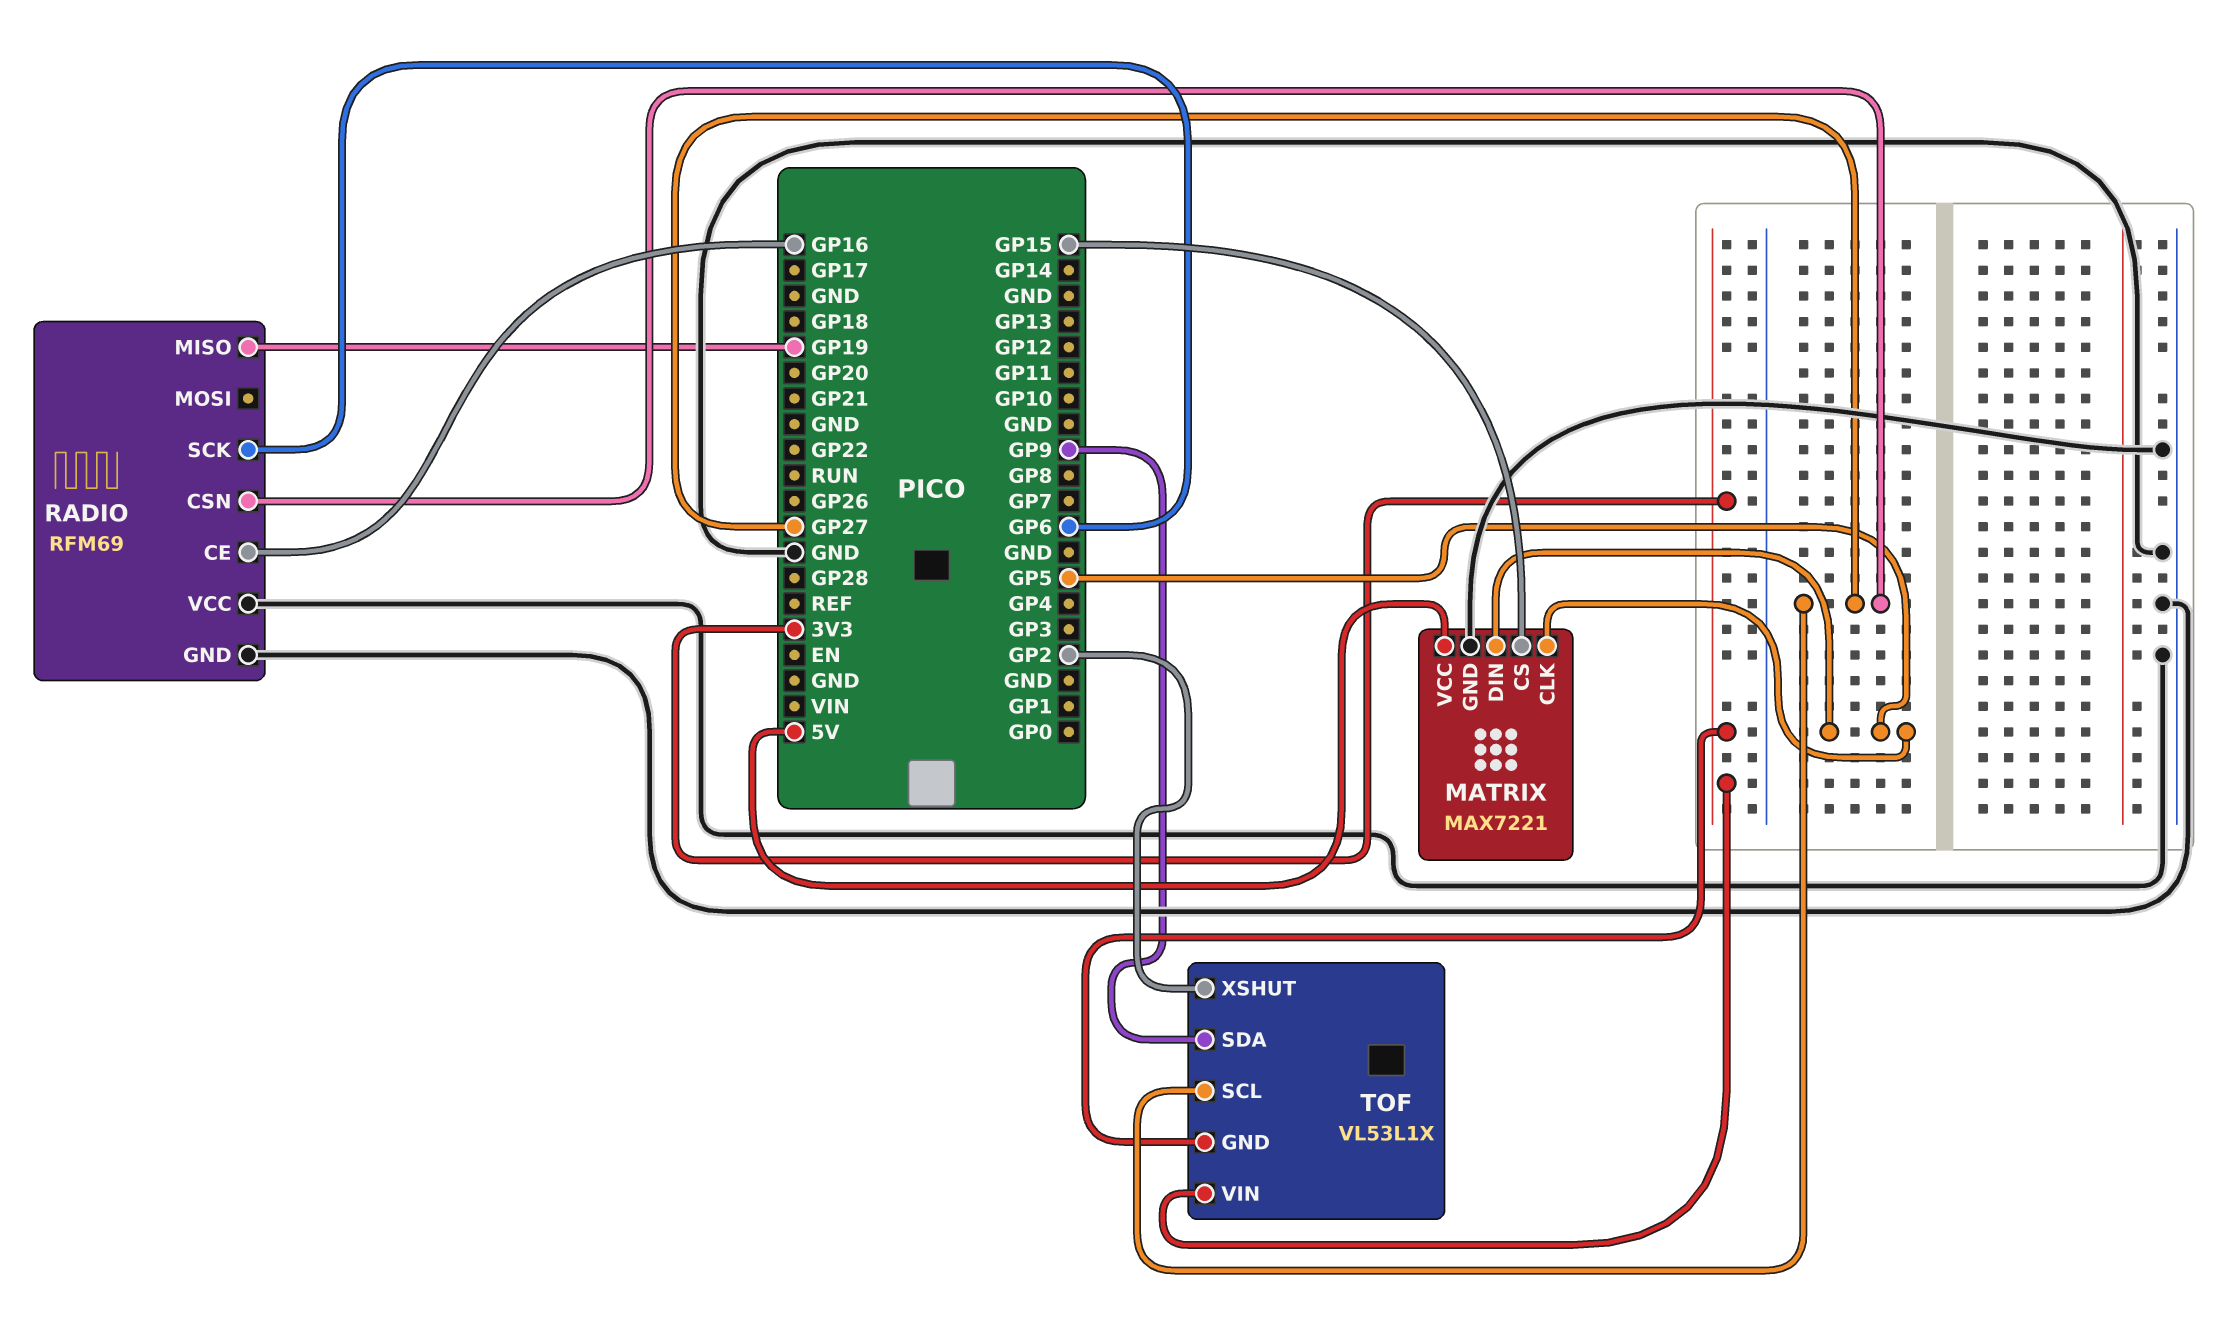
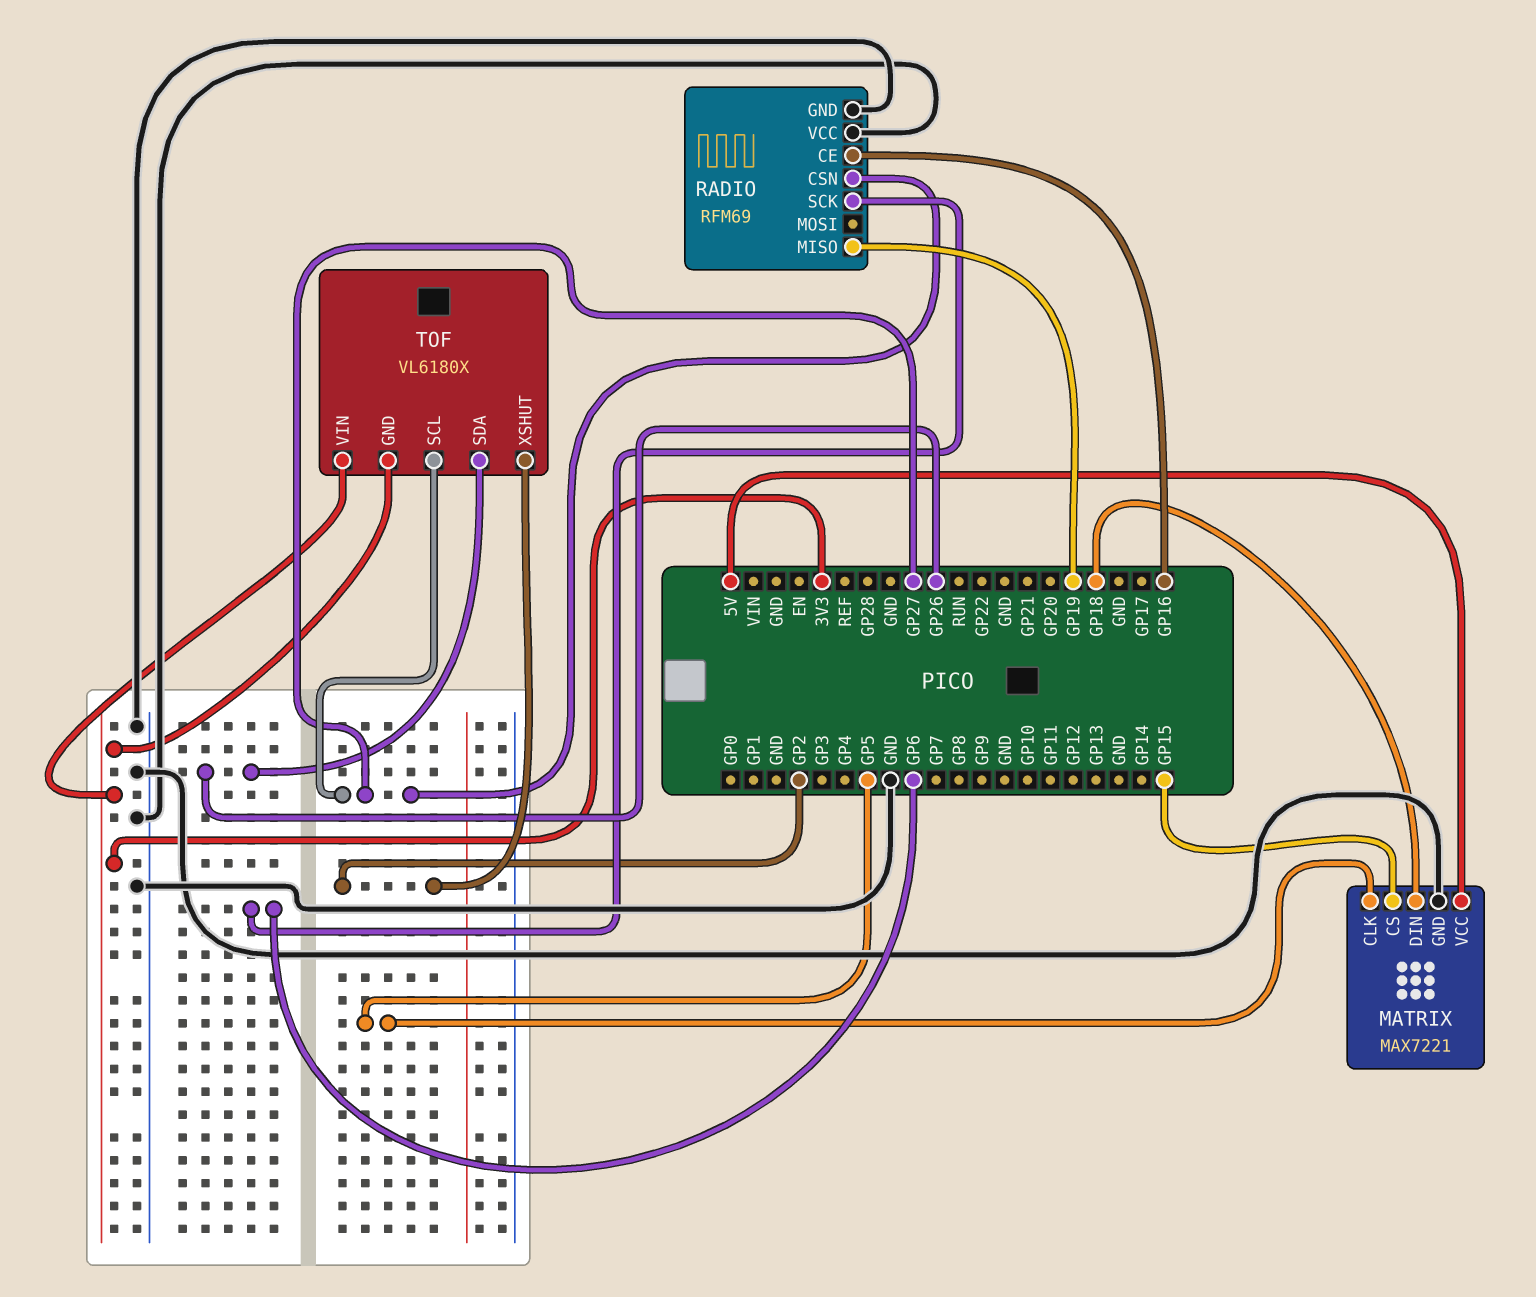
MATRIX pin DIN: GP5 -> GP18
TOF: VL53L1X -> VL6180X
TOF pin SDA: GP9 -> GP26

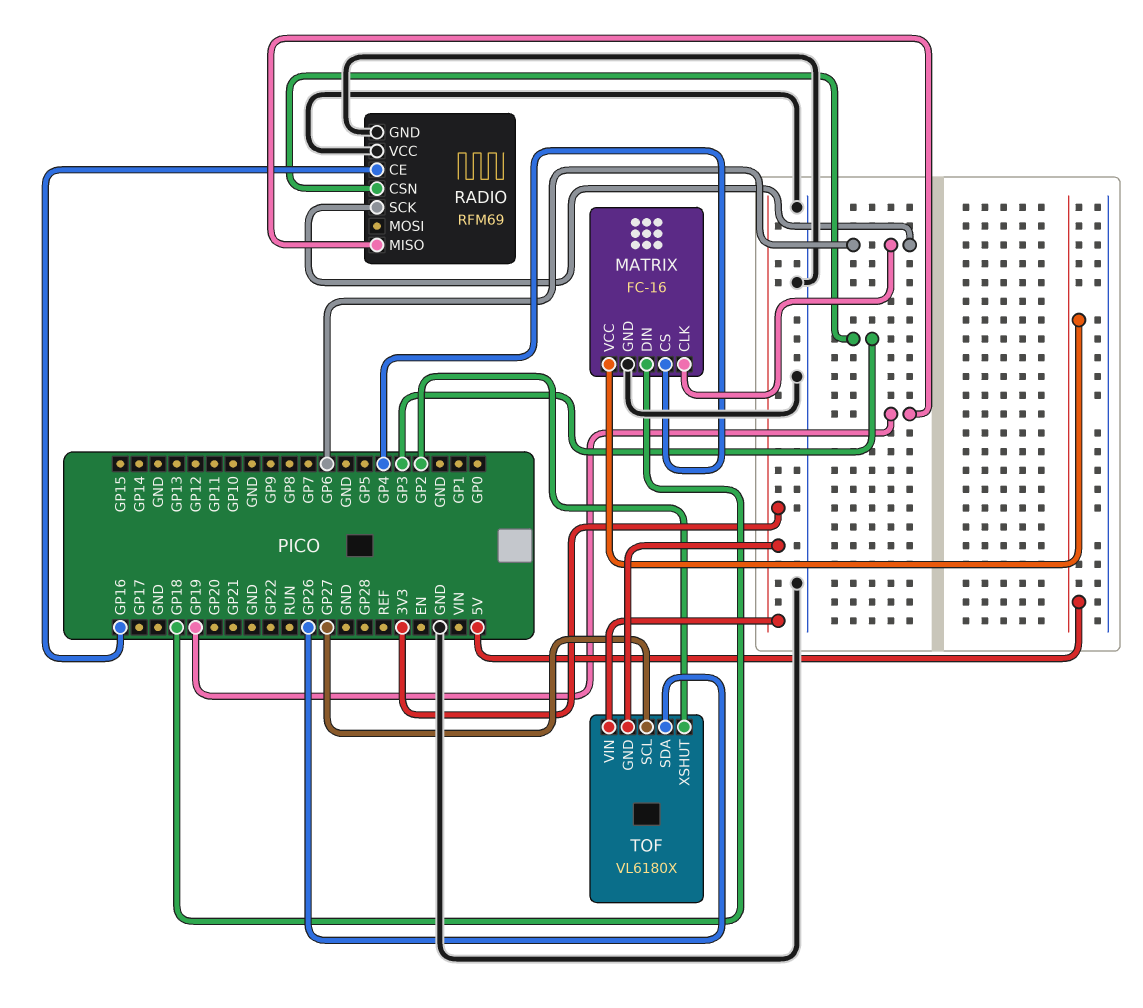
MATRIX: MAX7221 -> FC-16
MATRIX pin CLK: GP5 -> GP6
MATRIX pin CS: GP15 -> GP4
RADIO pin CSN: GP27 -> GP3

